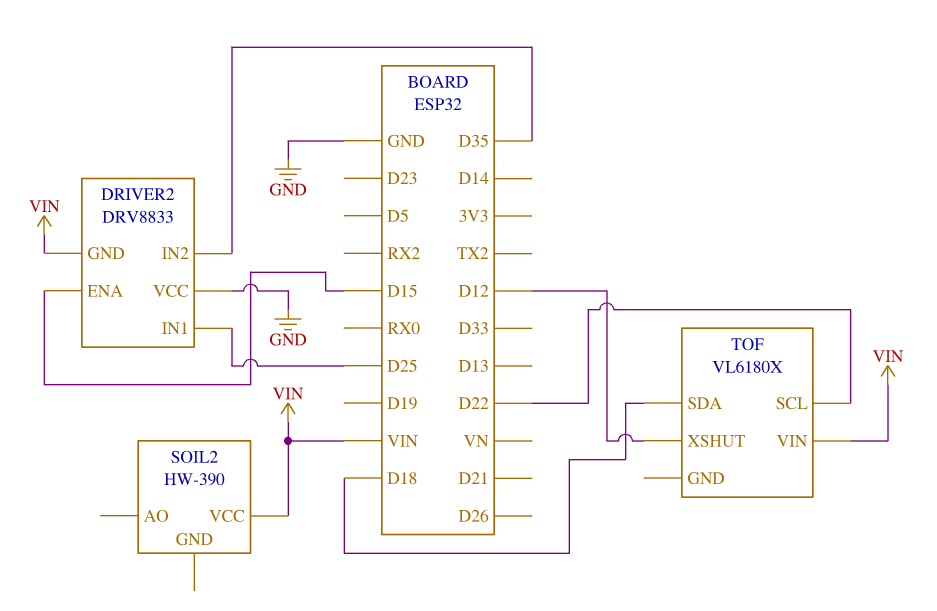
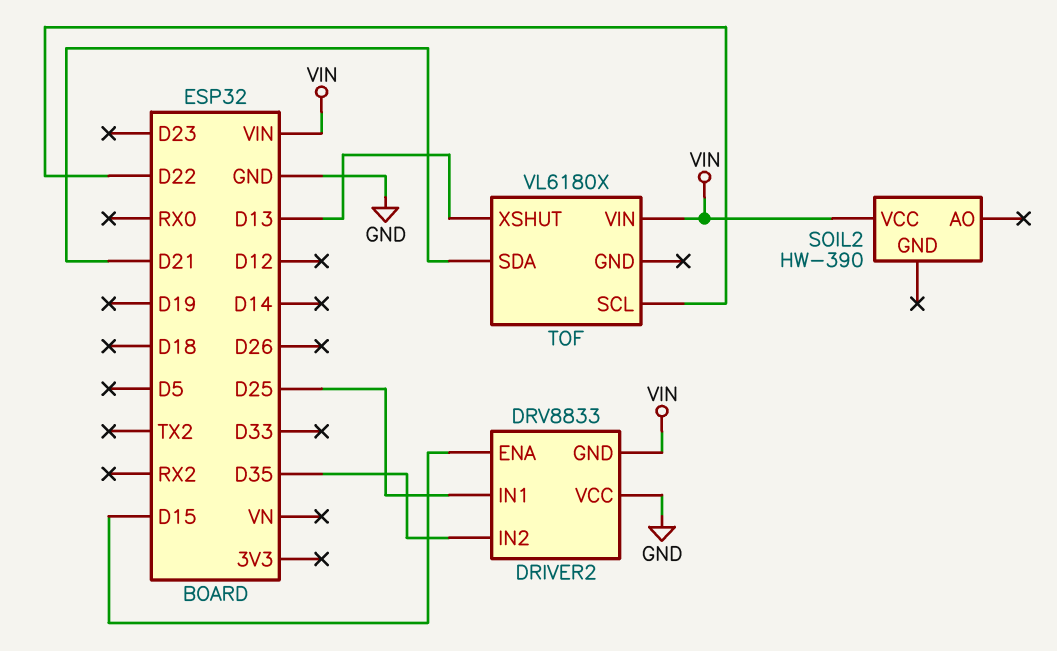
TOF pin SDA: D18 -> D21
TOF pin XSHUT: D12 -> D13

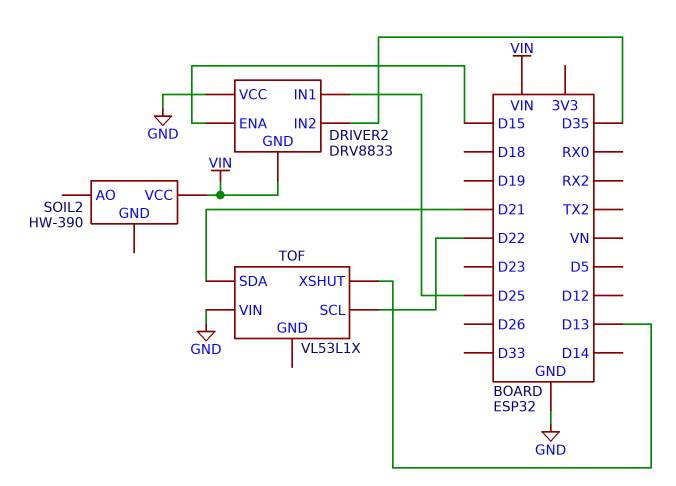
TOF: VL6180X -> VL53L1X
TOF pin VIN: VIN -> GND

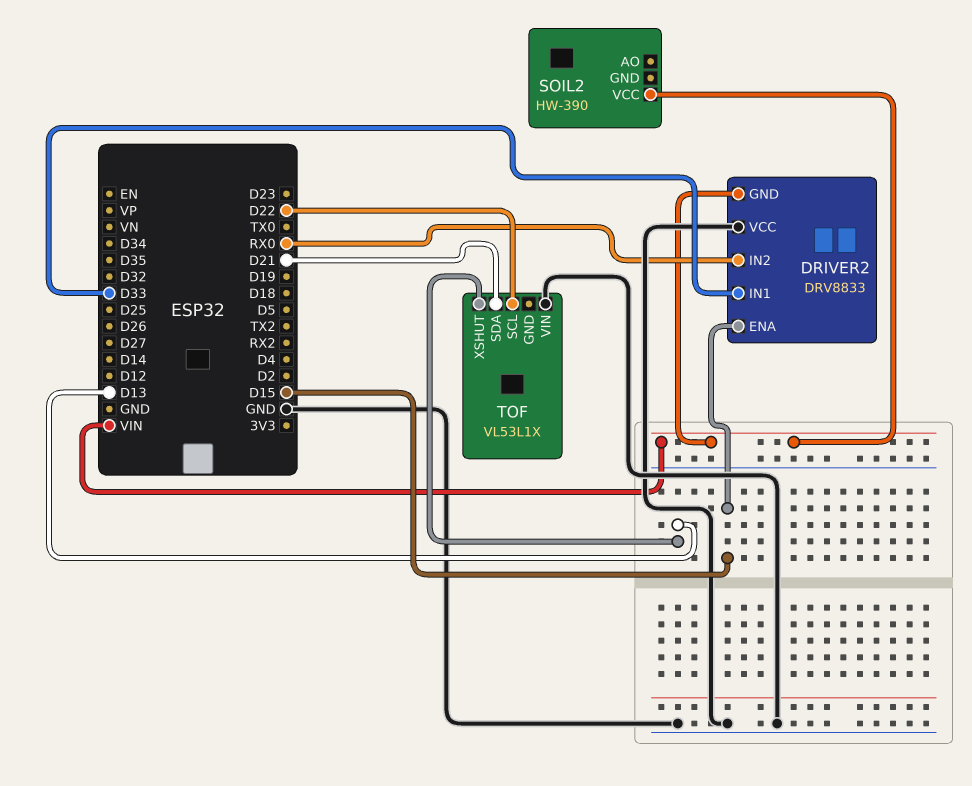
DRIVER2 pin IN1: D25 -> D33
DRIVER2 pin IN2: D35 -> RX0

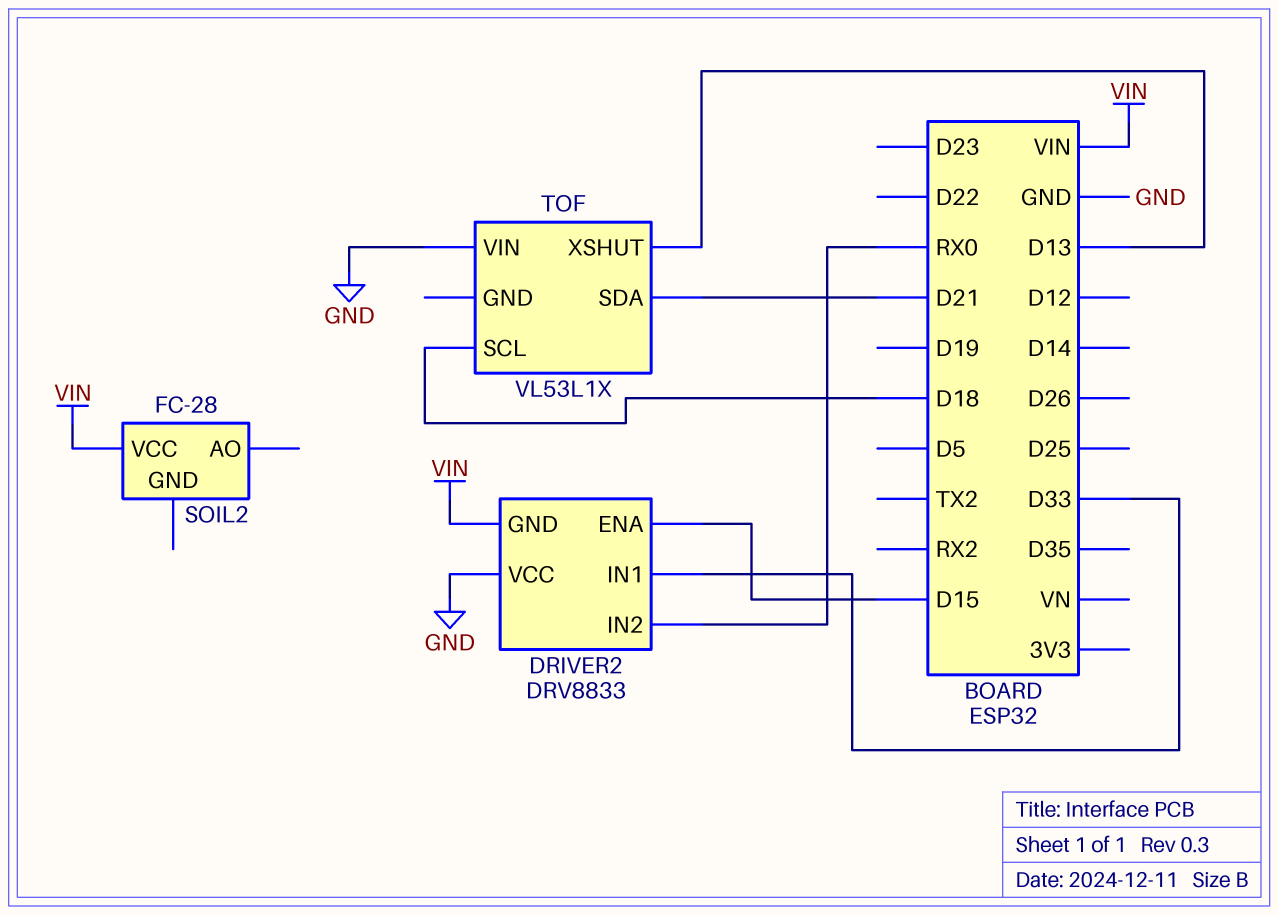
SOIL2: HW-390 -> FC-28
TOF pin SCL: D22 -> D18

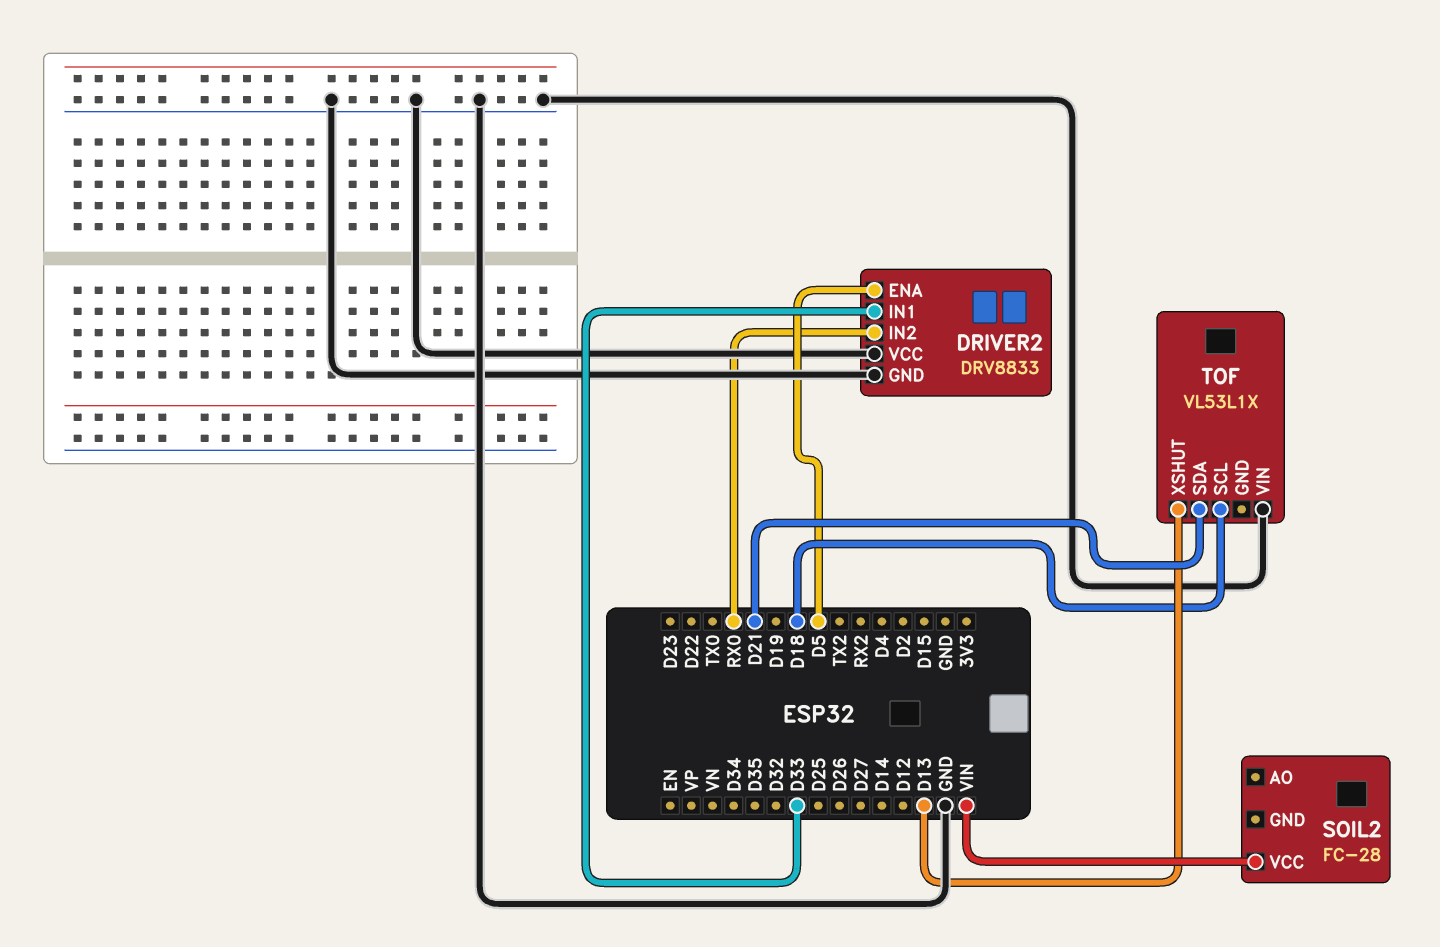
DRIVER2 pin ENA: D15 -> D5
DRIVER2 pin GND: VIN -> GND

